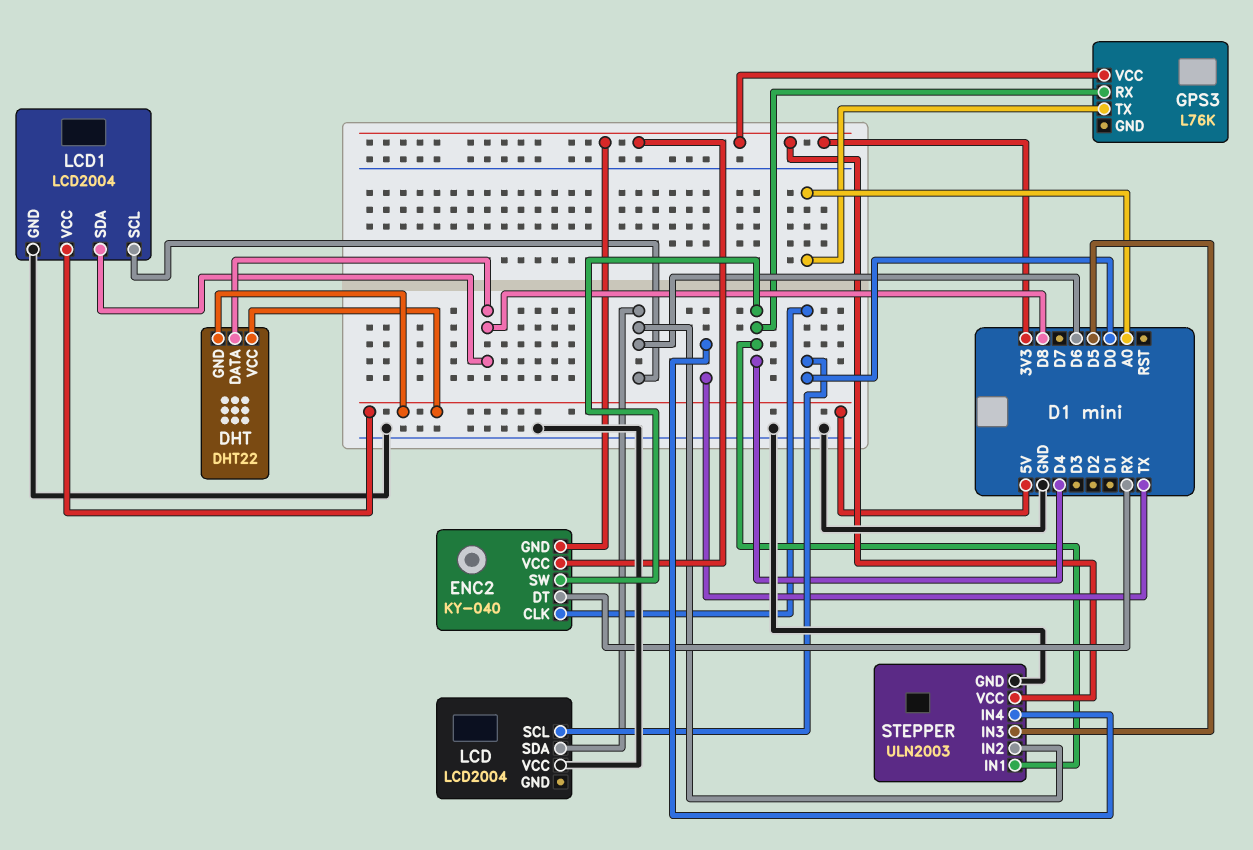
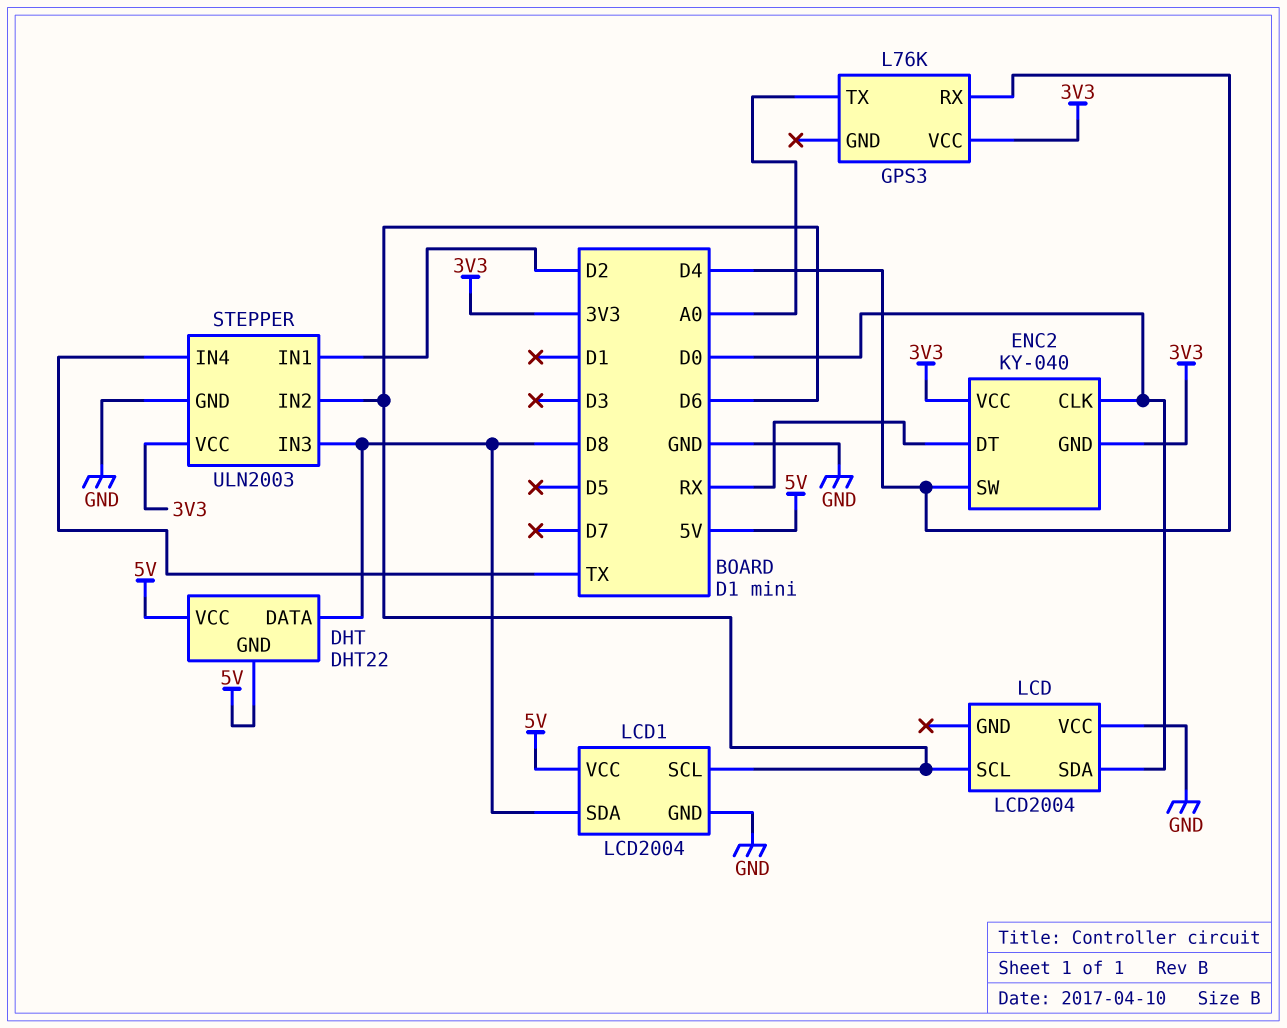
LCD pin SCL: D0 -> D6
LCD pin SDA: D6 -> D0
STEPPER pin IN1: D4 -> D2
STEPPER pin IN3: D5 -> D8

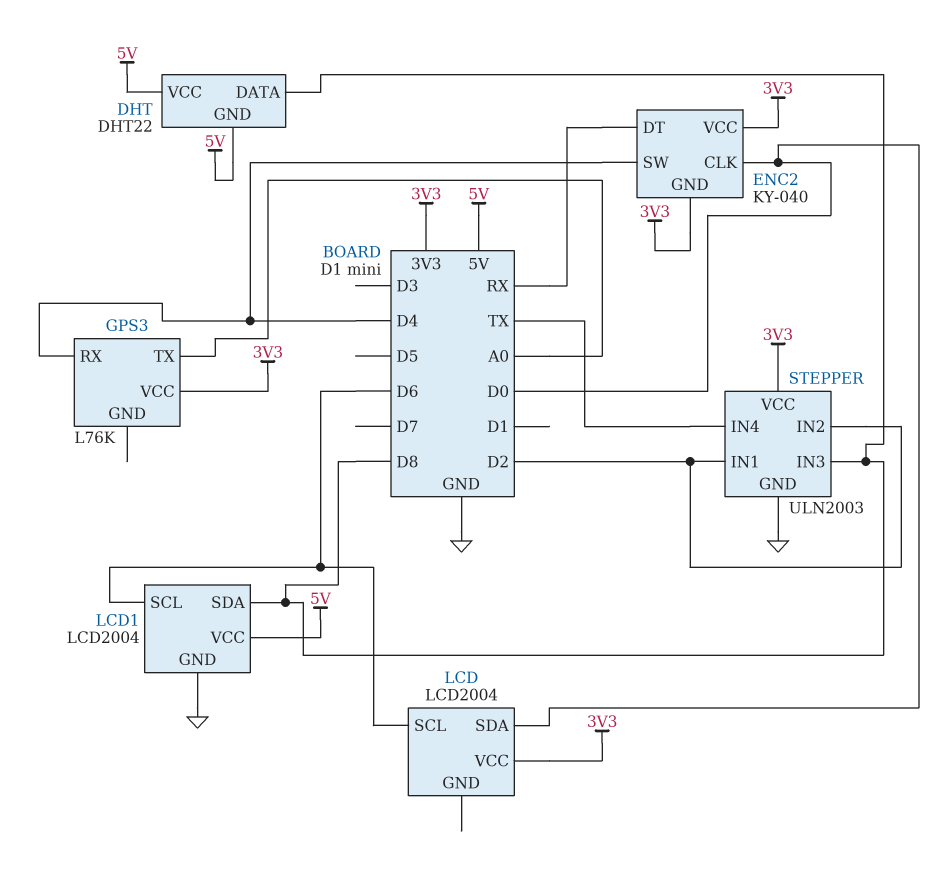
LCD pin VCC: GND -> 3V3
STEPPER pin IN2: D6 -> D2

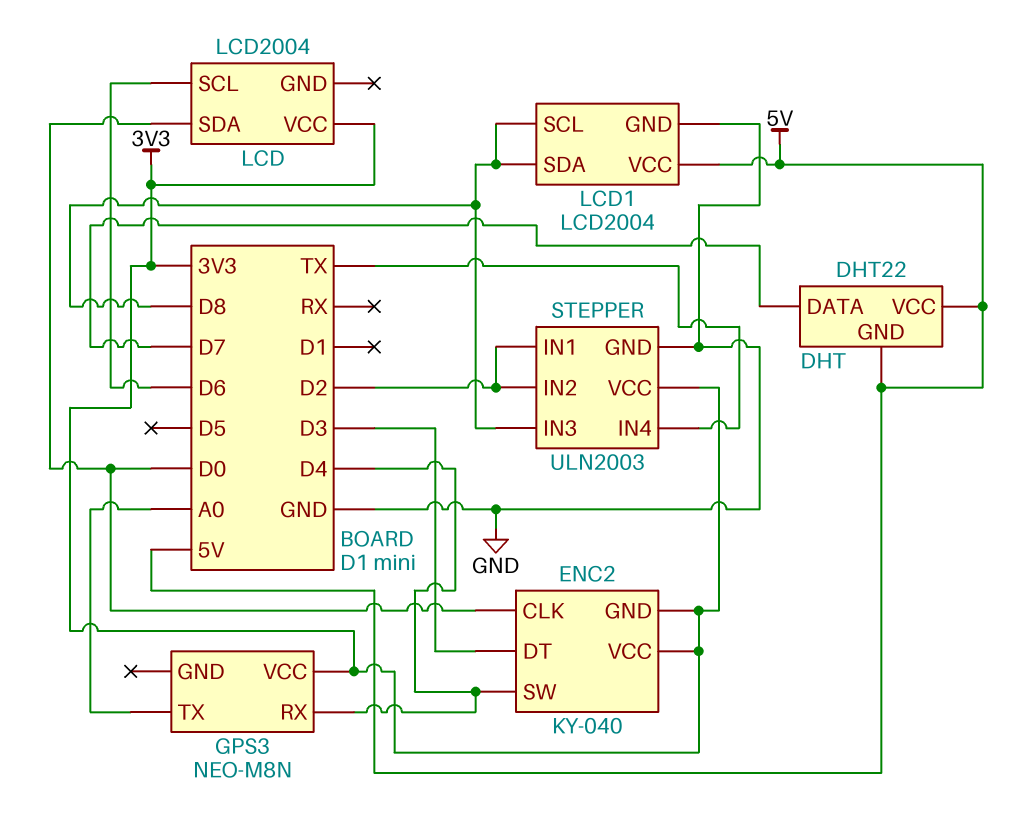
DHT pin DATA: D8 -> D7
ENC2 pin DT: RX -> D3
GPS3: L76K -> NEO-M8N
LCD1 pin SCL: D6 -> D8

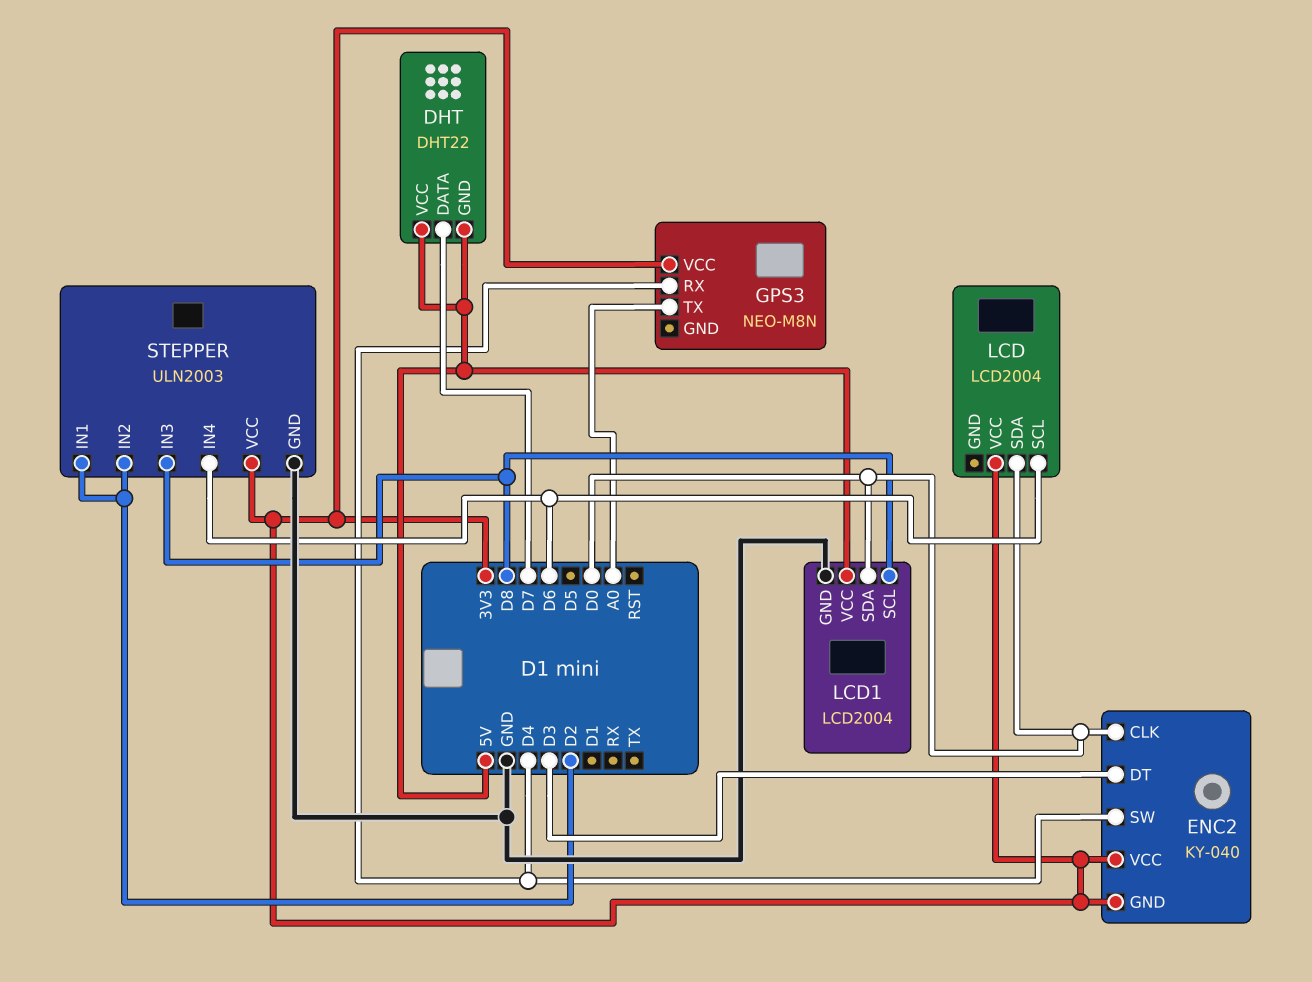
LCD1 pin SDA: D8 -> D0
STEPPER pin IN4: TX -> D6

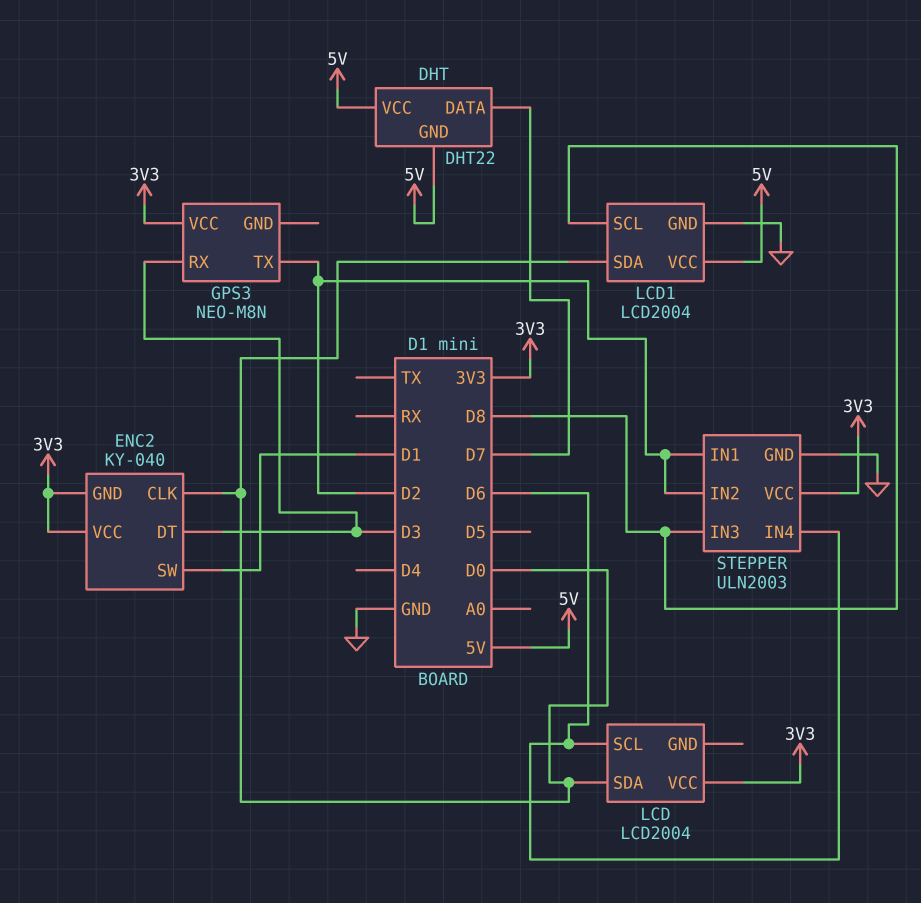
ENC2 pin SW: D4 -> D1
GPS3 pin RX: D4 -> D3
GPS3 pin TX: A0 -> D2

